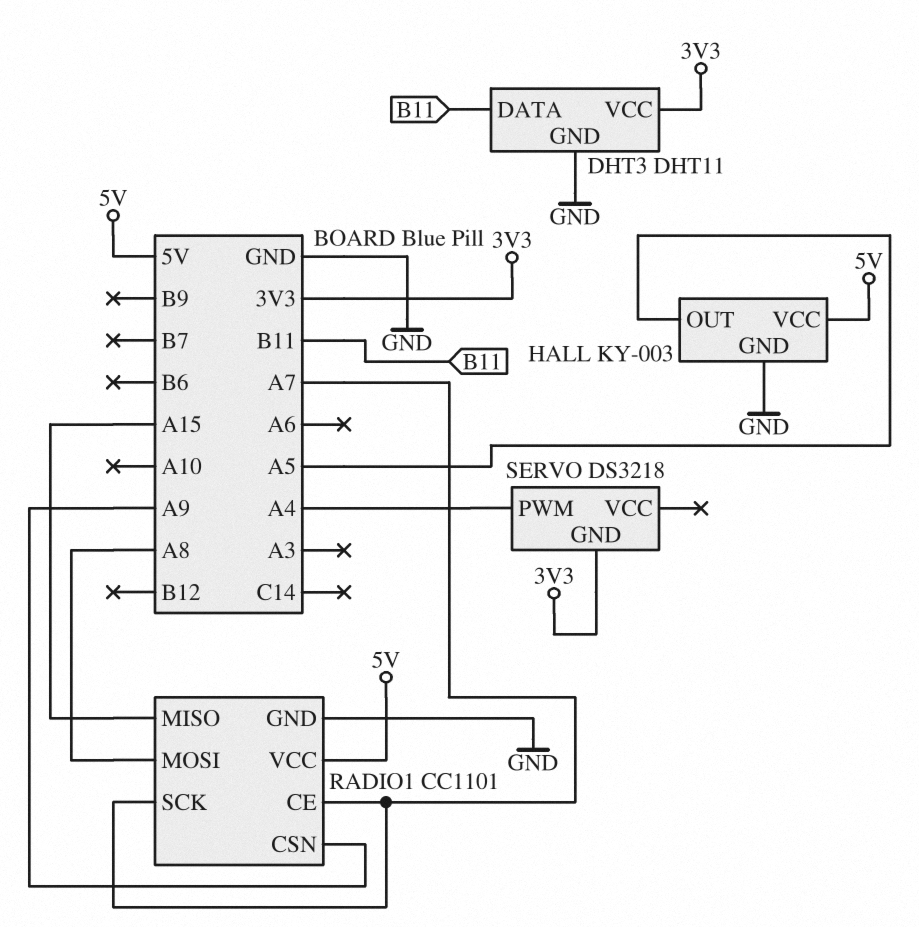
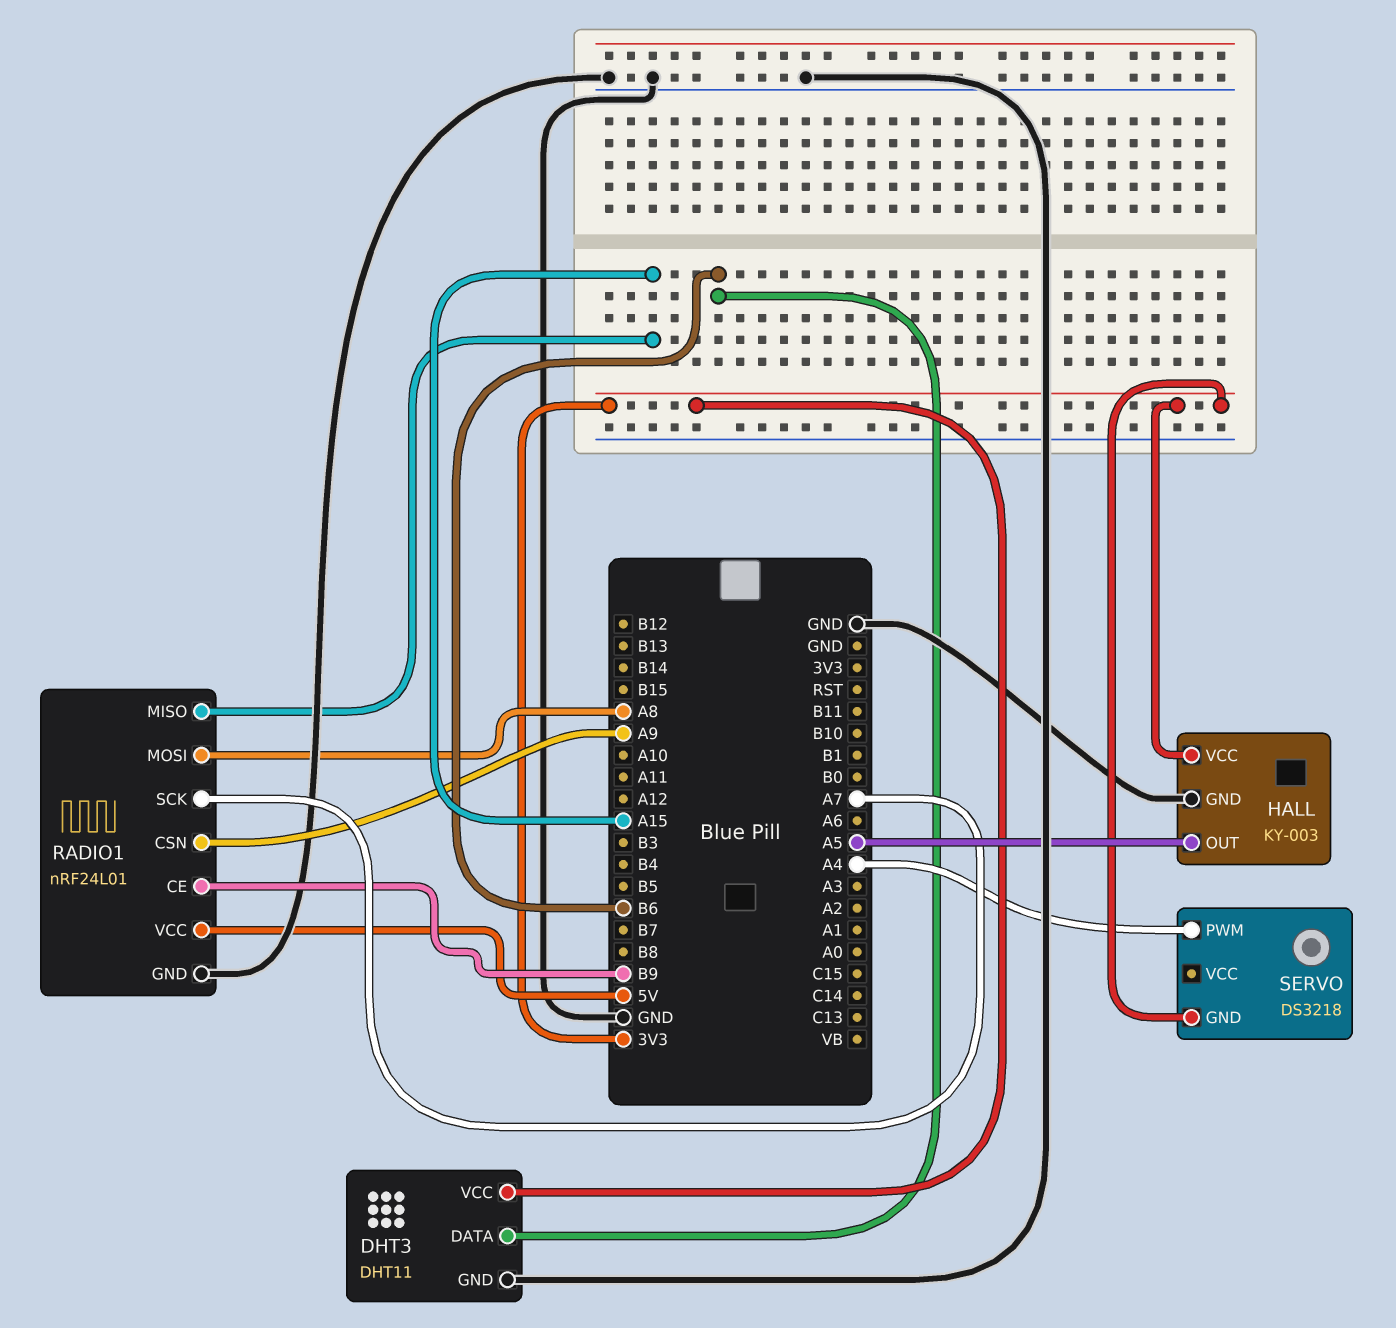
DHT3 pin DATA: B11 -> B6
HALL pin VCC: 5V -> 3V3
RADIO1: CC1101 -> nRF24L01
RADIO1 pin CE: A7 -> B9

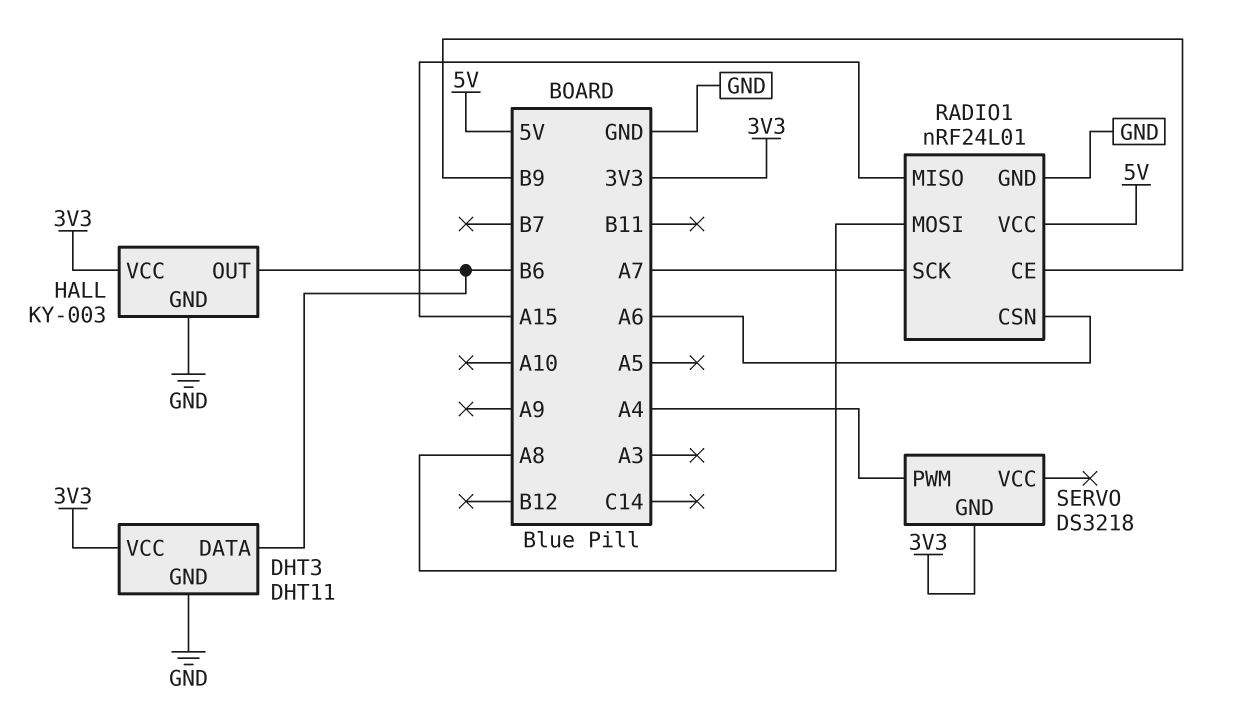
HALL pin OUT: A5 -> B6
RADIO1 pin CSN: A9 -> A6

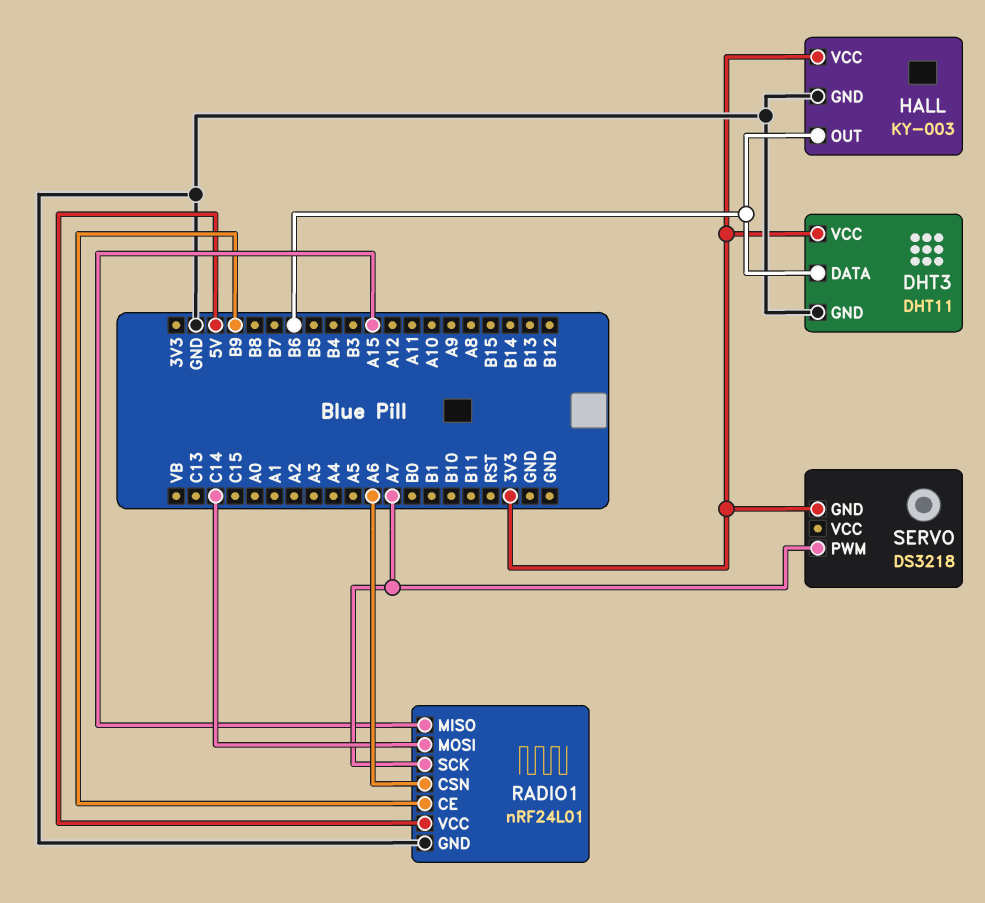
RADIO1 pin MOSI: A8 -> C14
SERVO pin PWM: A4 -> A7

